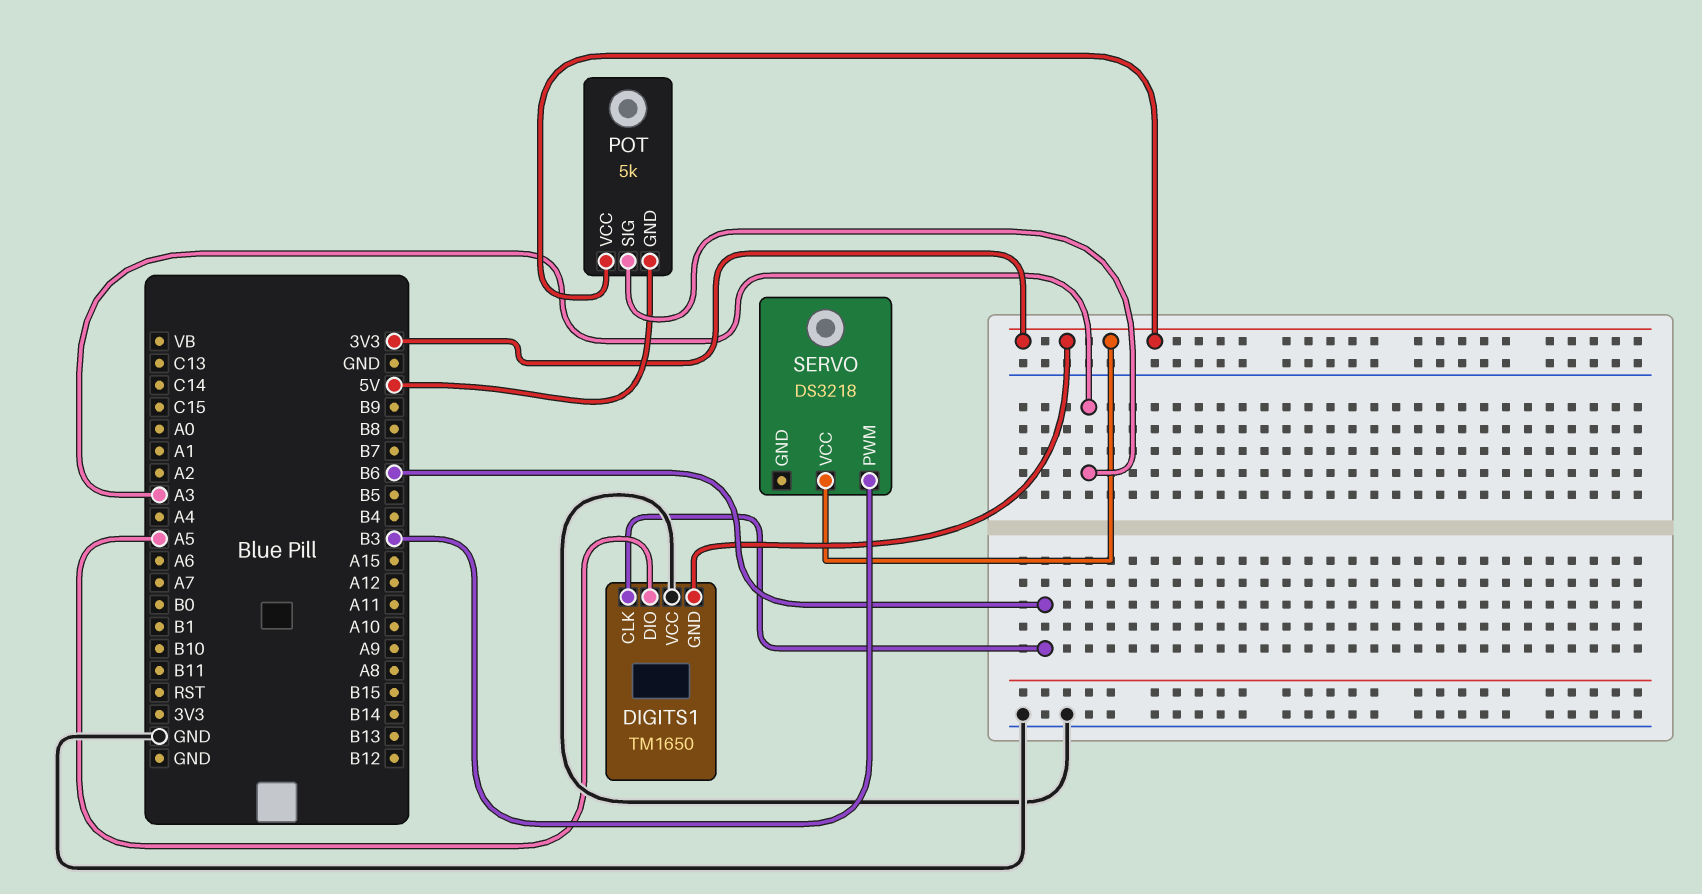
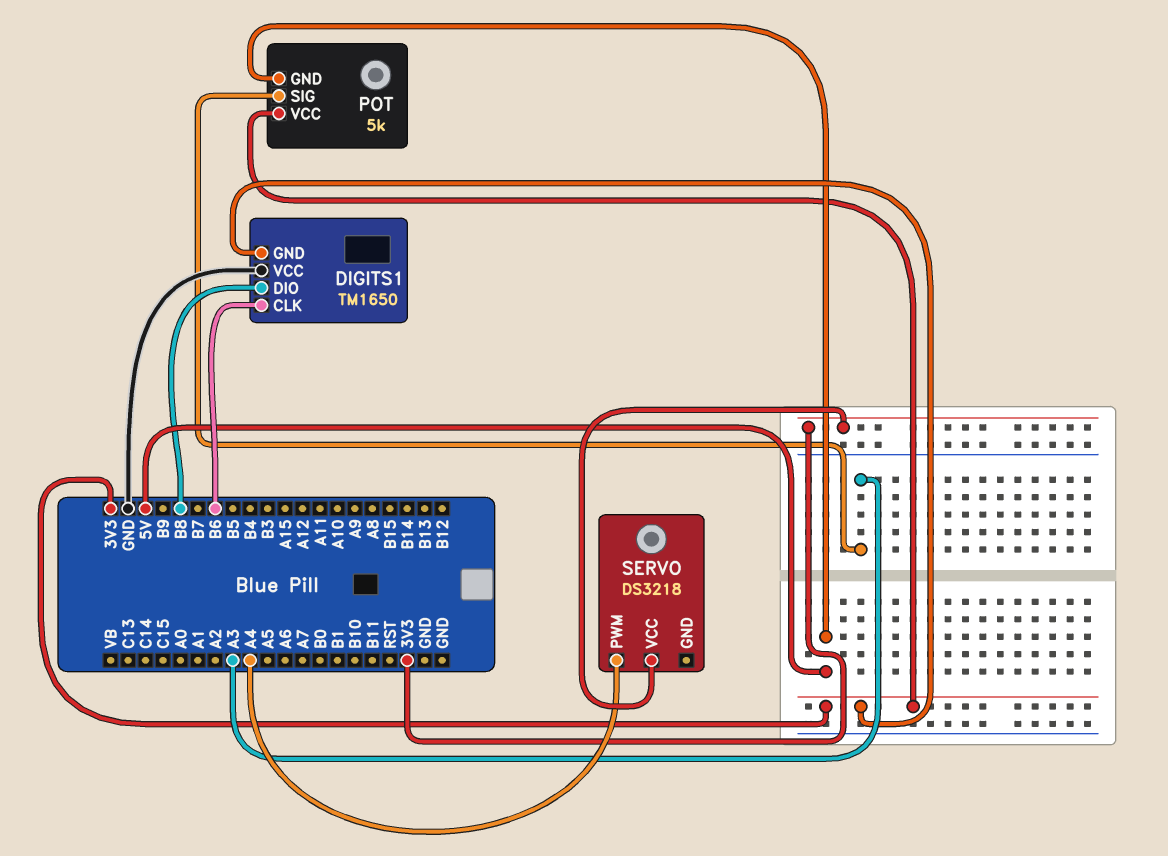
DIGITS1 pin DIO: A5 -> B8
SERVO pin PWM: B3 -> A4

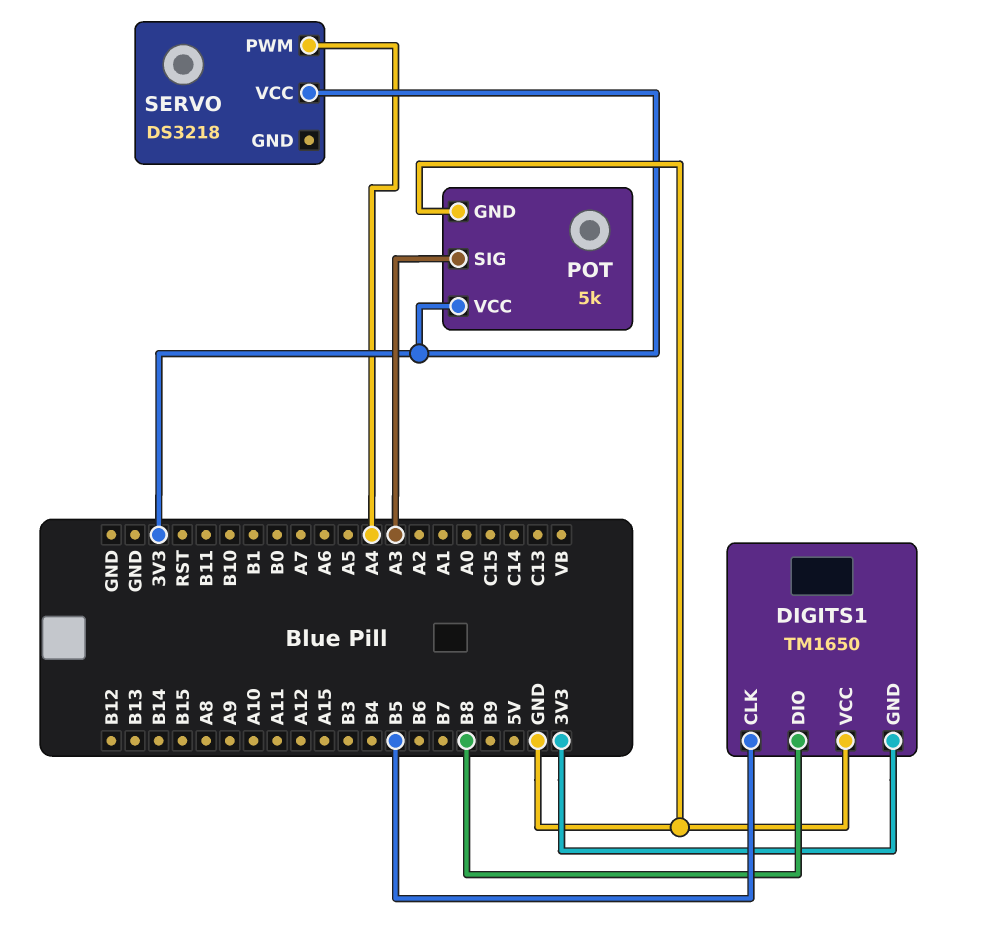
DIGITS1 pin CLK: B6 -> B5
POT pin GND: 5V -> GND

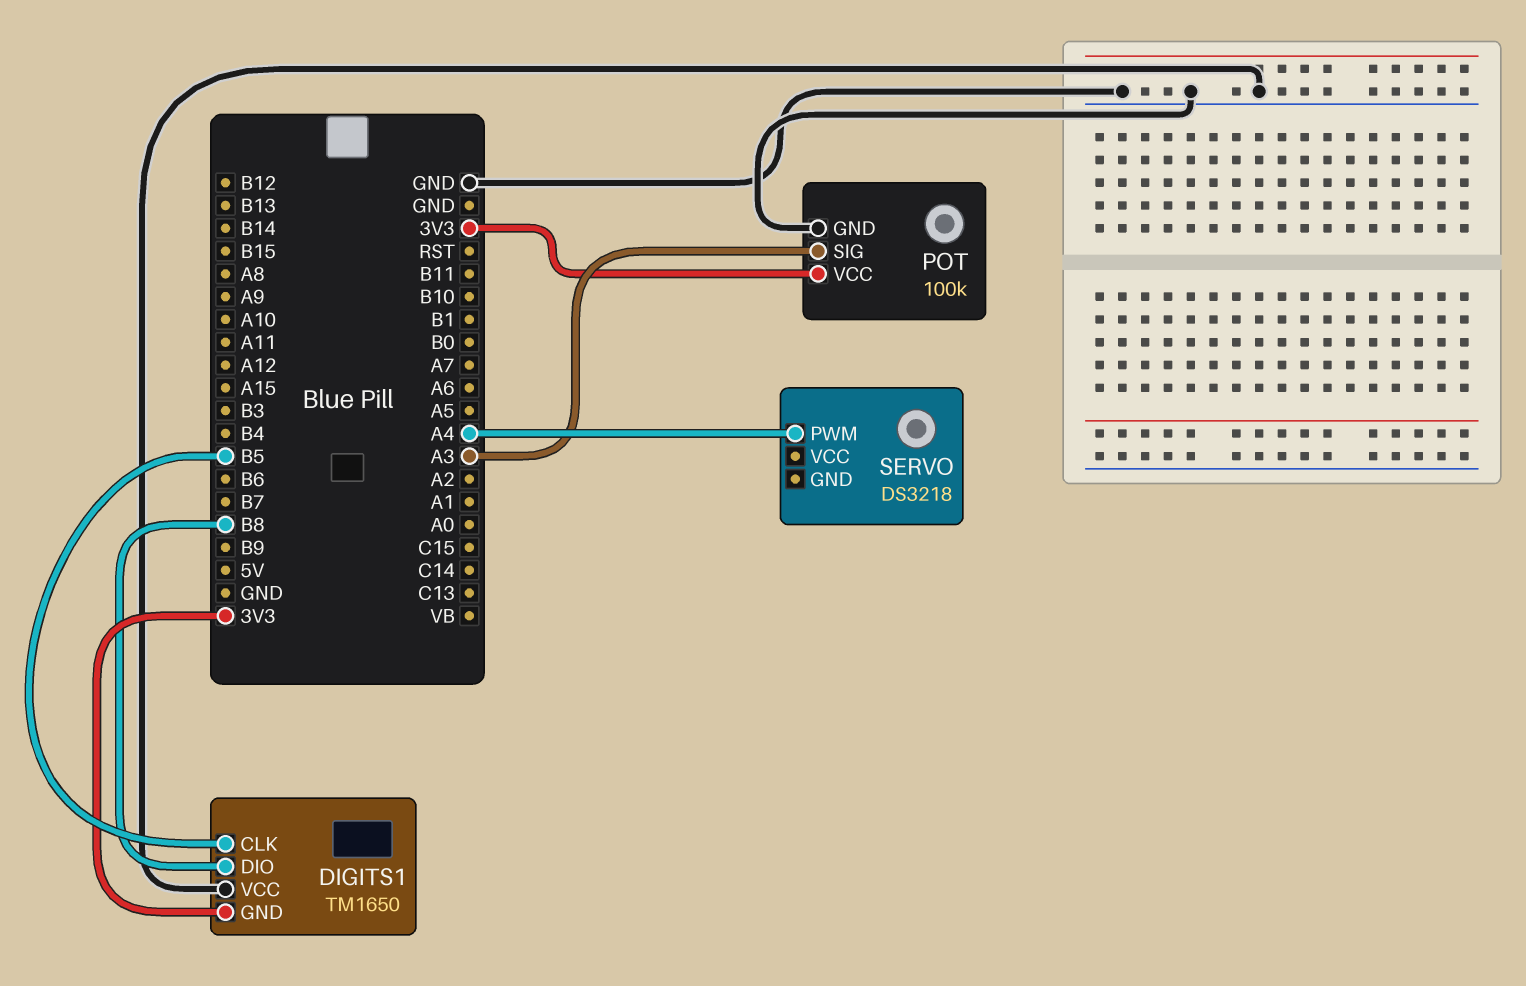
POT: 5k -> 100k
SERVO pin VCC: 3V3 -> none

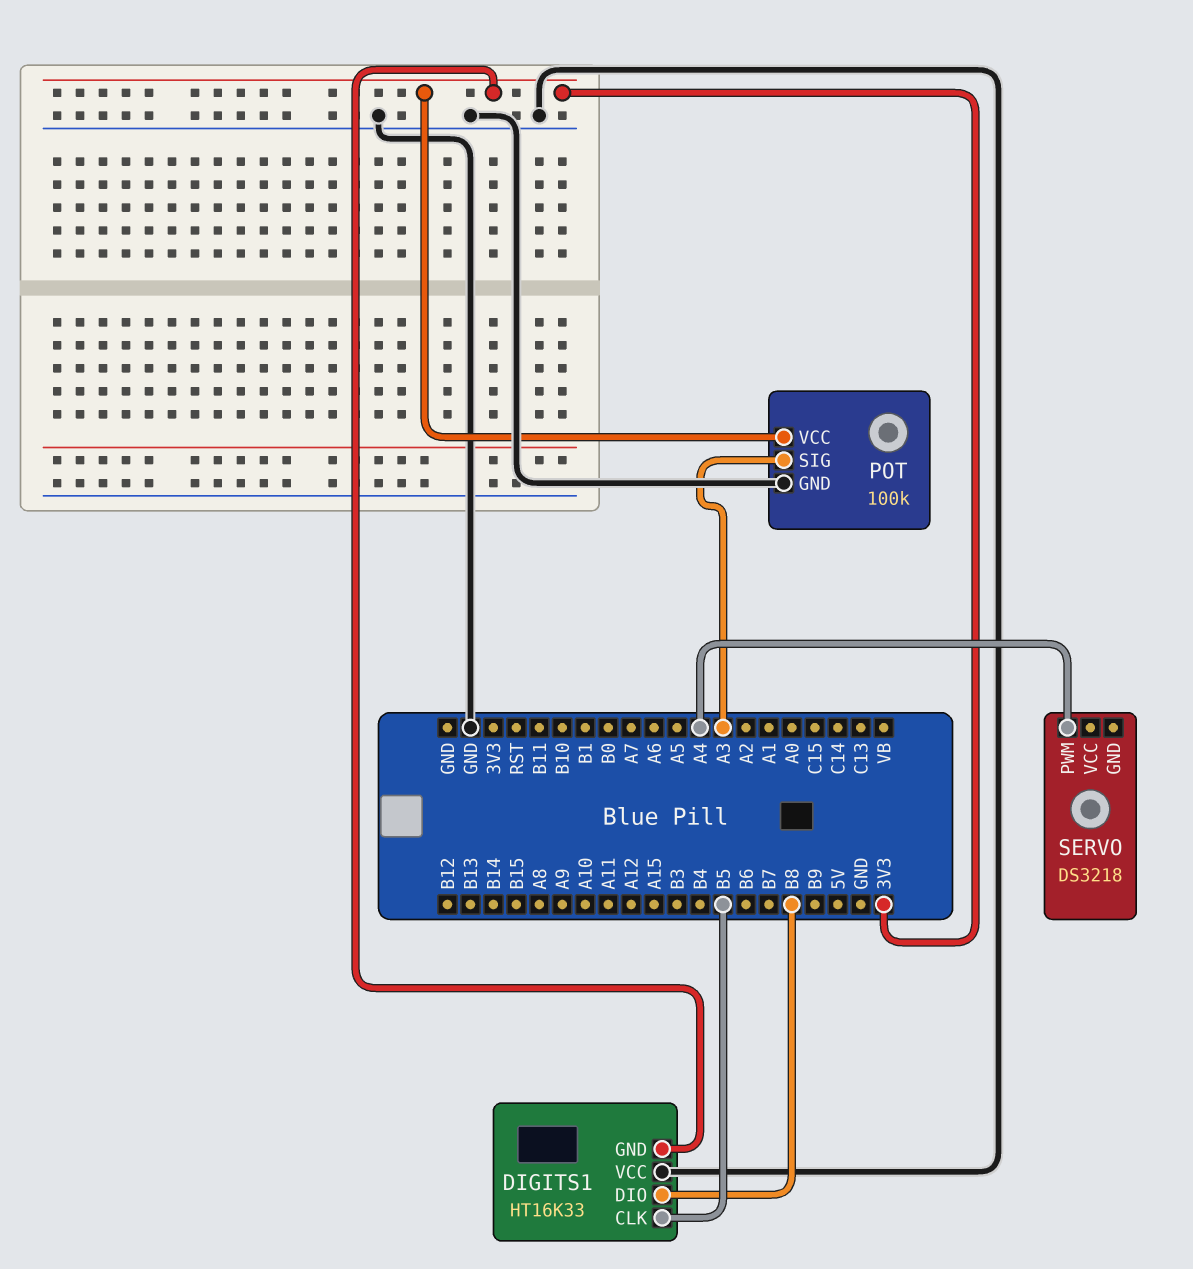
DIGITS1: TM1650 -> HT16K33

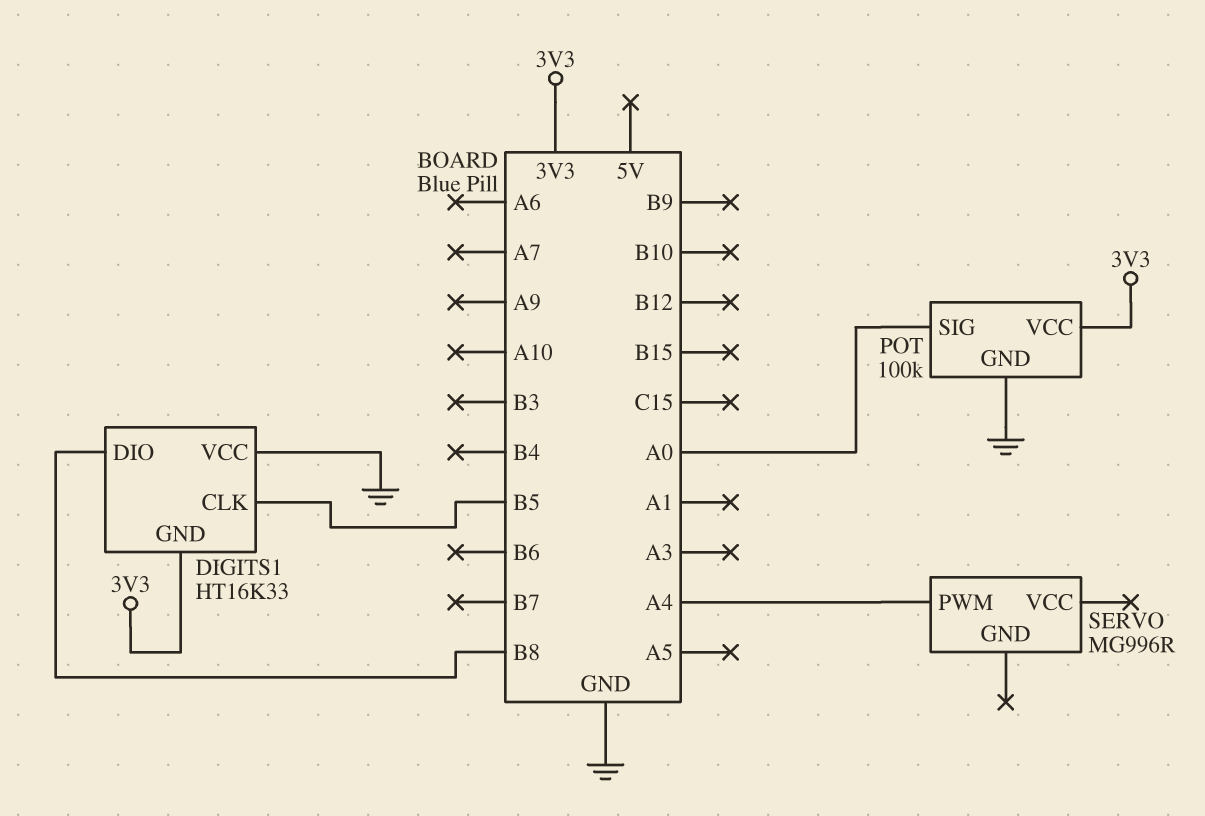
POT pin SIG: A3 -> A0
SERVO: DS3218 -> MG996R

